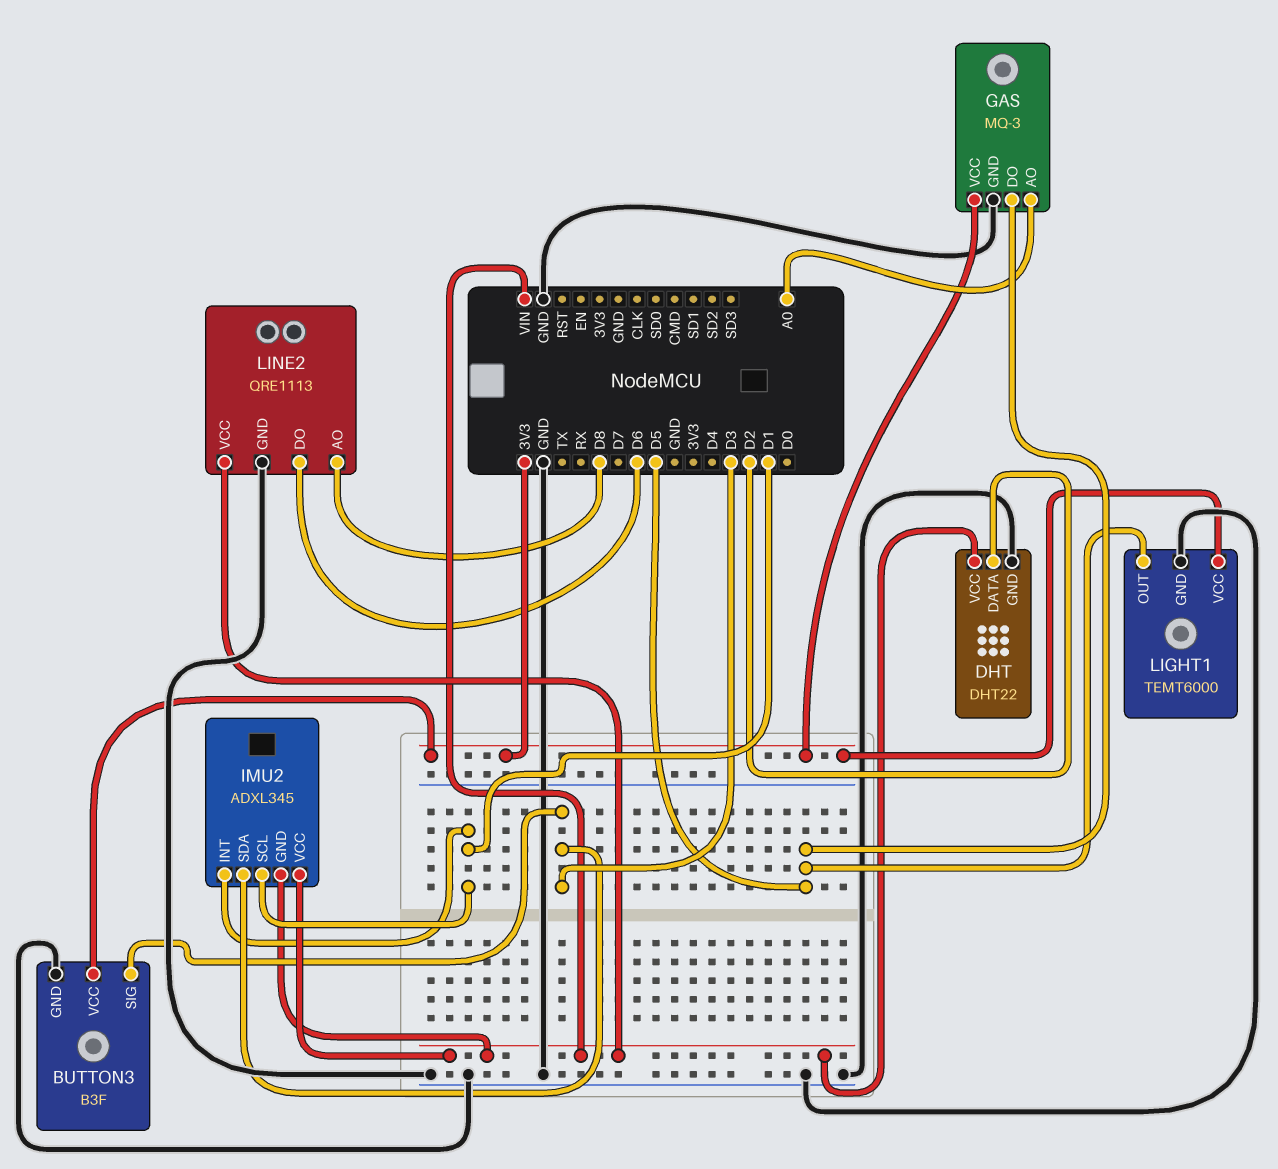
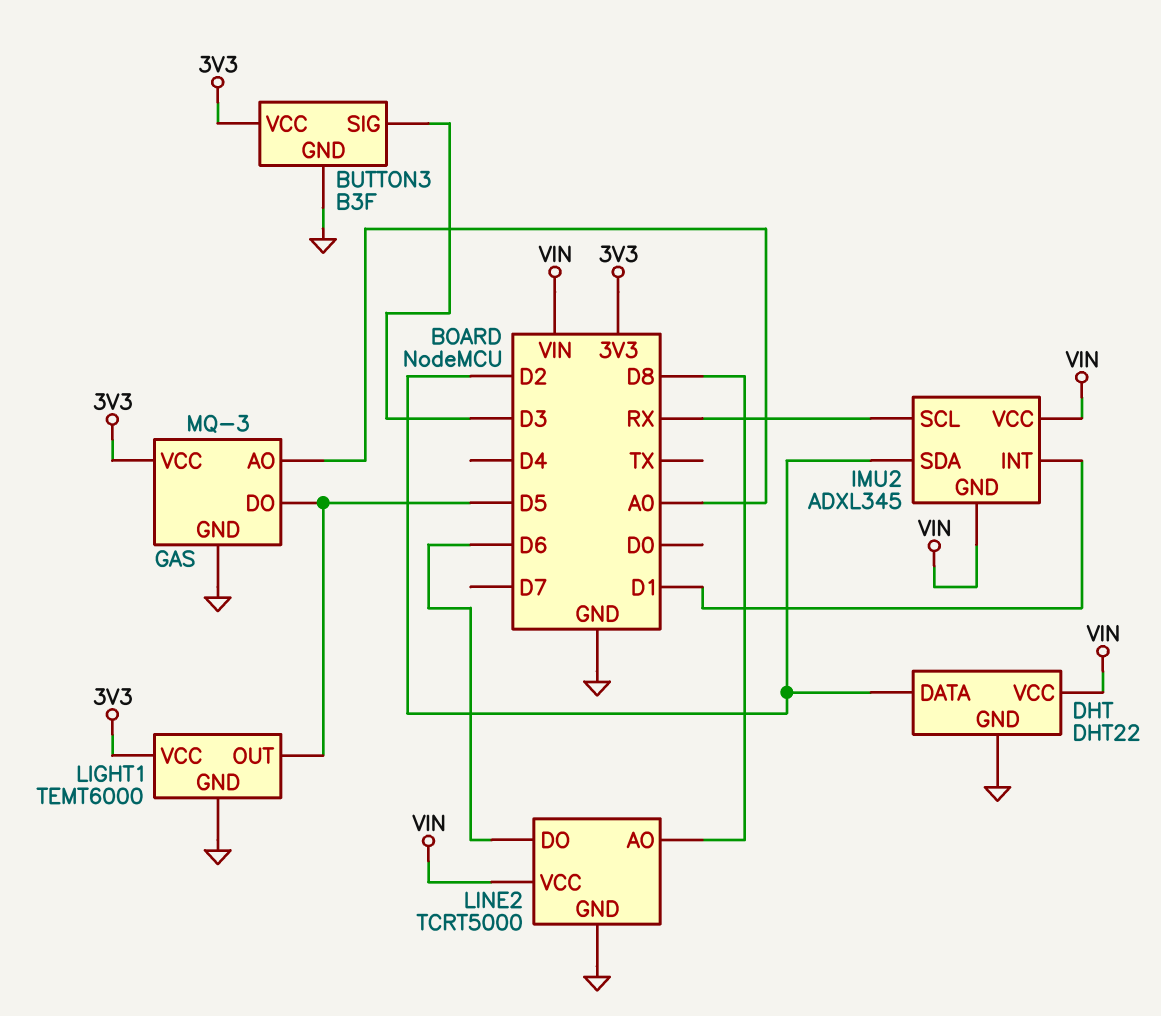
IMU2 pin SCL: D1 -> RX
IMU2 pin SDA: D3 -> D2
LINE2: QRE1113 -> TCRT5000

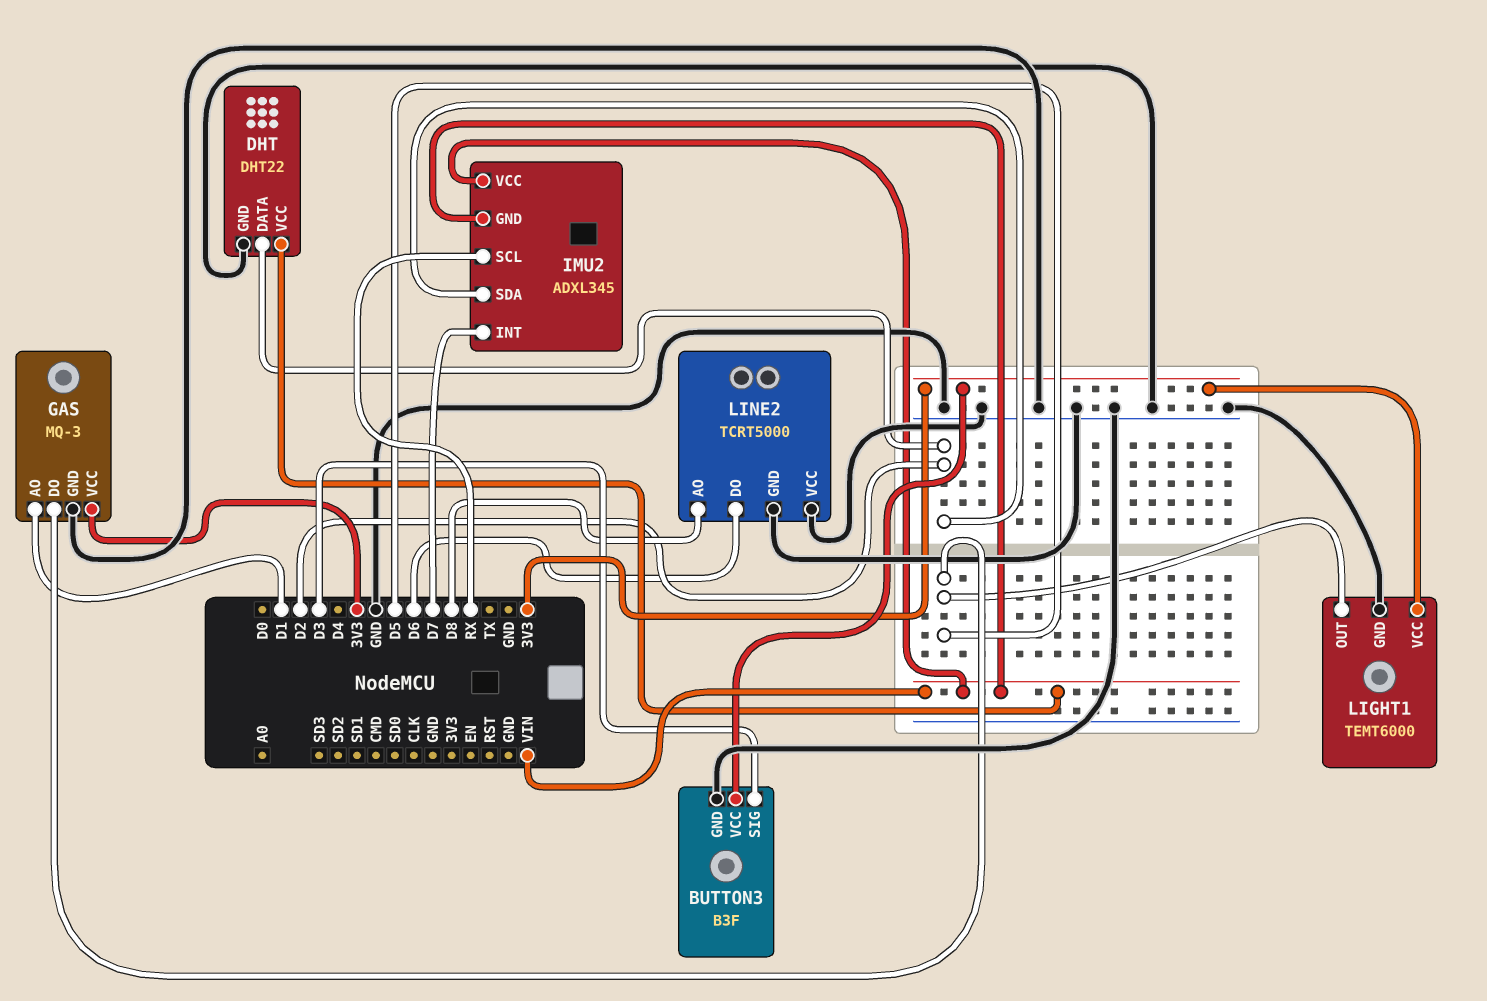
GAS pin AO: A0 -> D1
IMU2 pin INT: D1 -> D7
LINE2 pin VCC: VIN -> GND

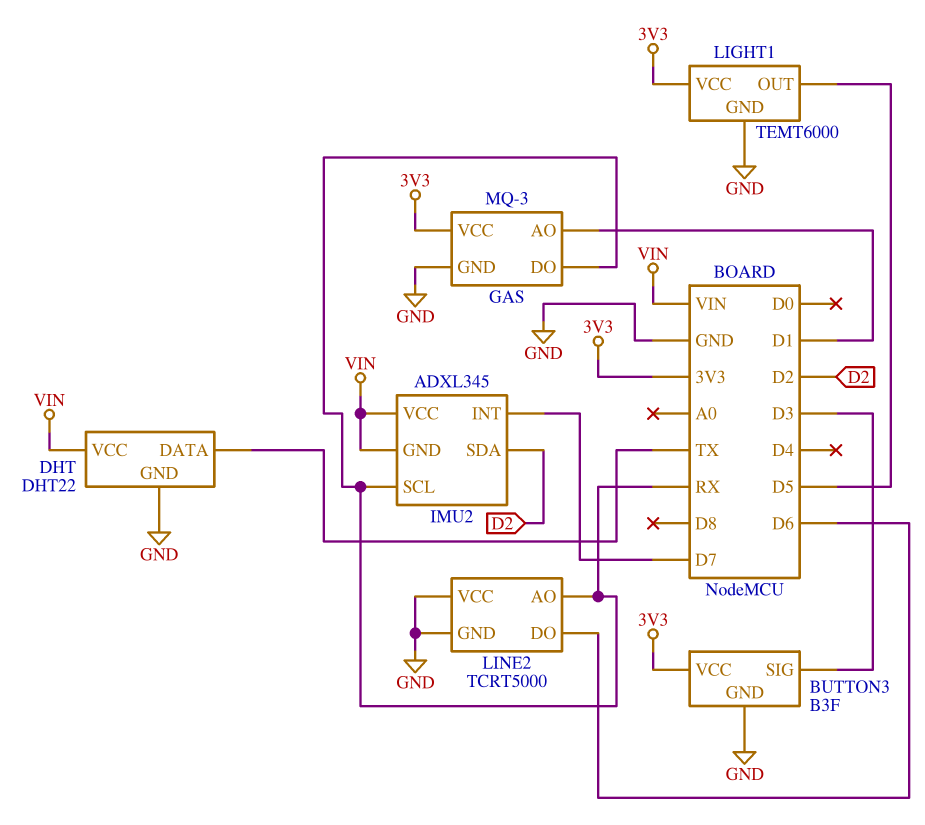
DHT pin DATA: D2 -> TX
GAS pin DO: D5 -> RX
LINE2 pin AO: D8 -> RX

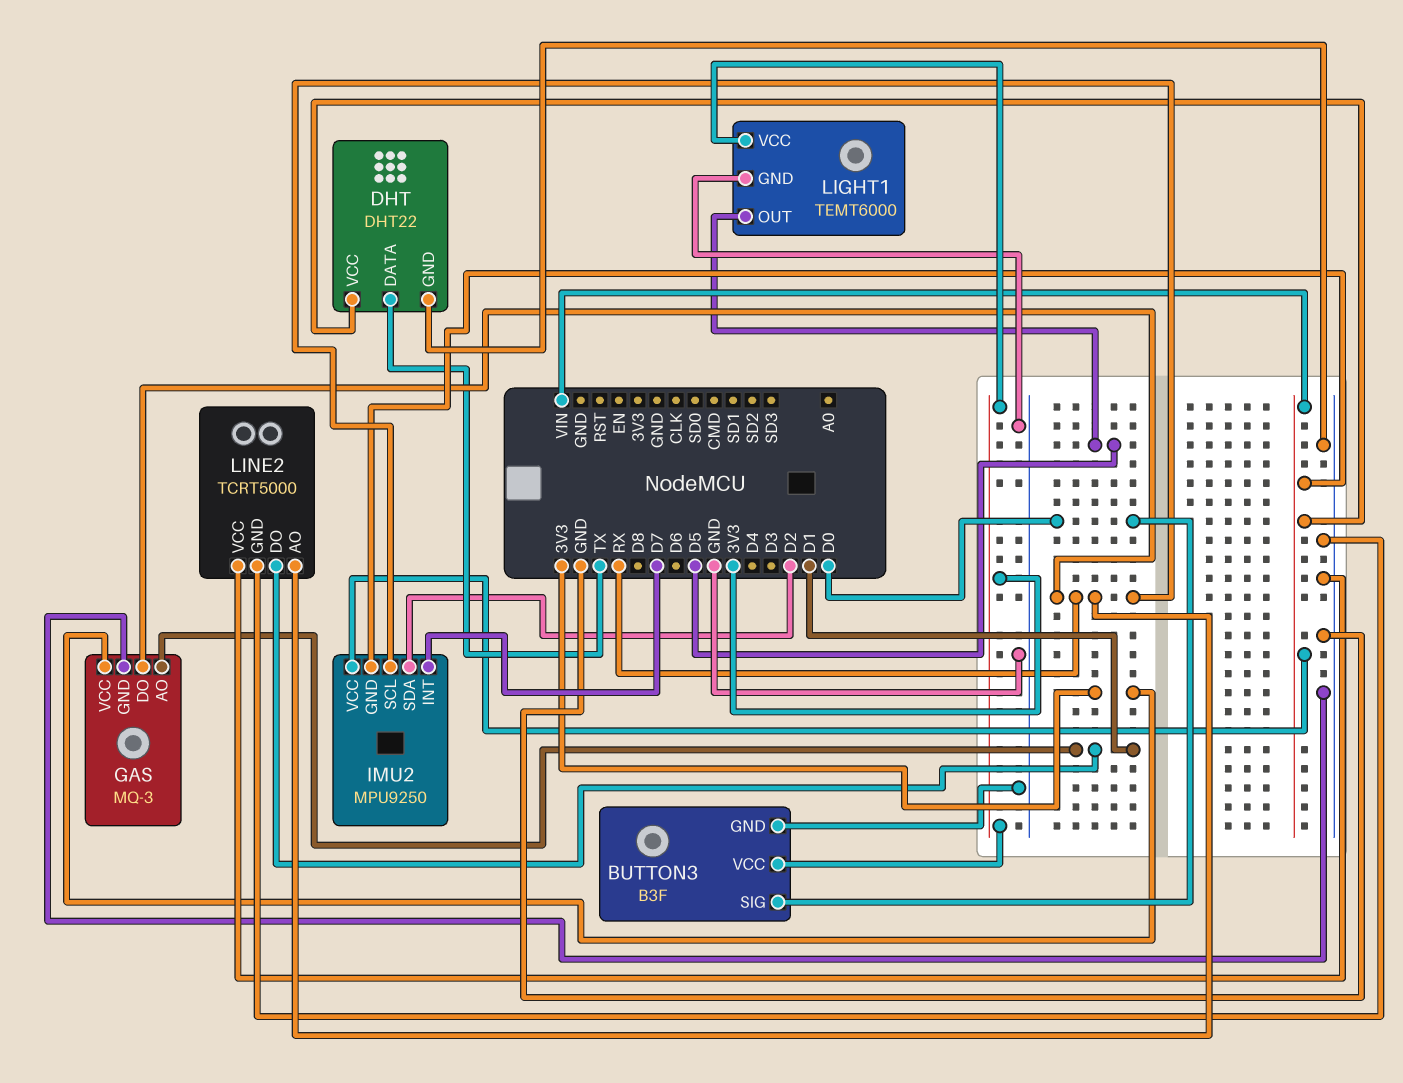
BUTTON3 pin SIG: D3 -> D0
IMU2: ADXL345 -> MPU9250
LINE2 pin DO: D6 -> D1

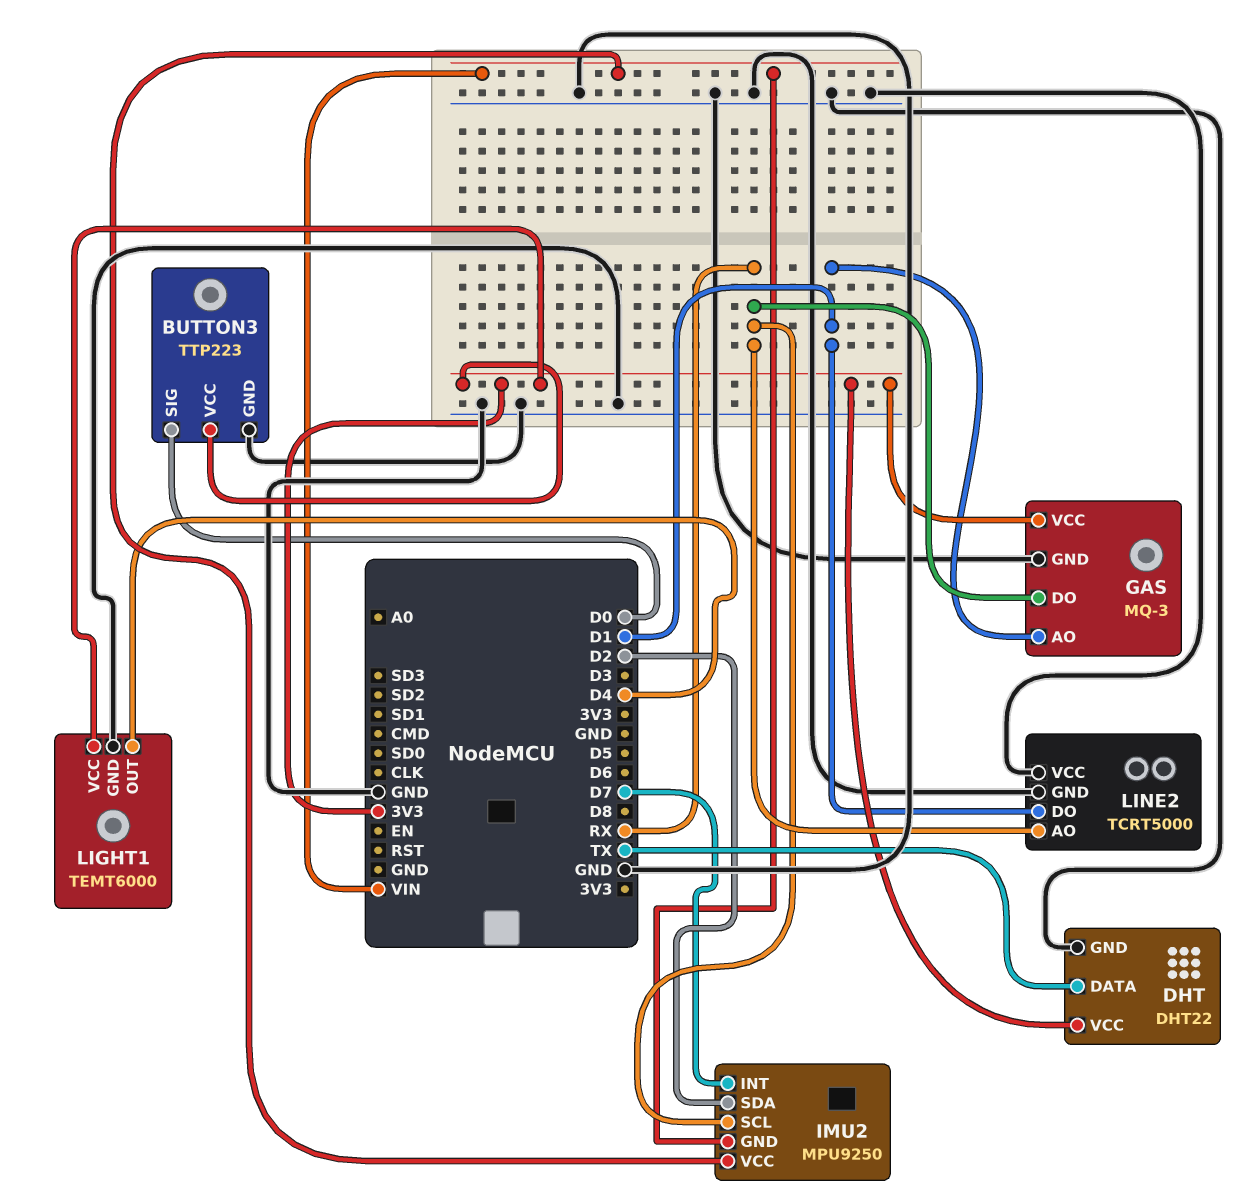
BUTTON3: B3F -> TTP223
DHT pin VCC: VIN -> 3V3
LIGHT1 pin OUT: D5 -> D4

